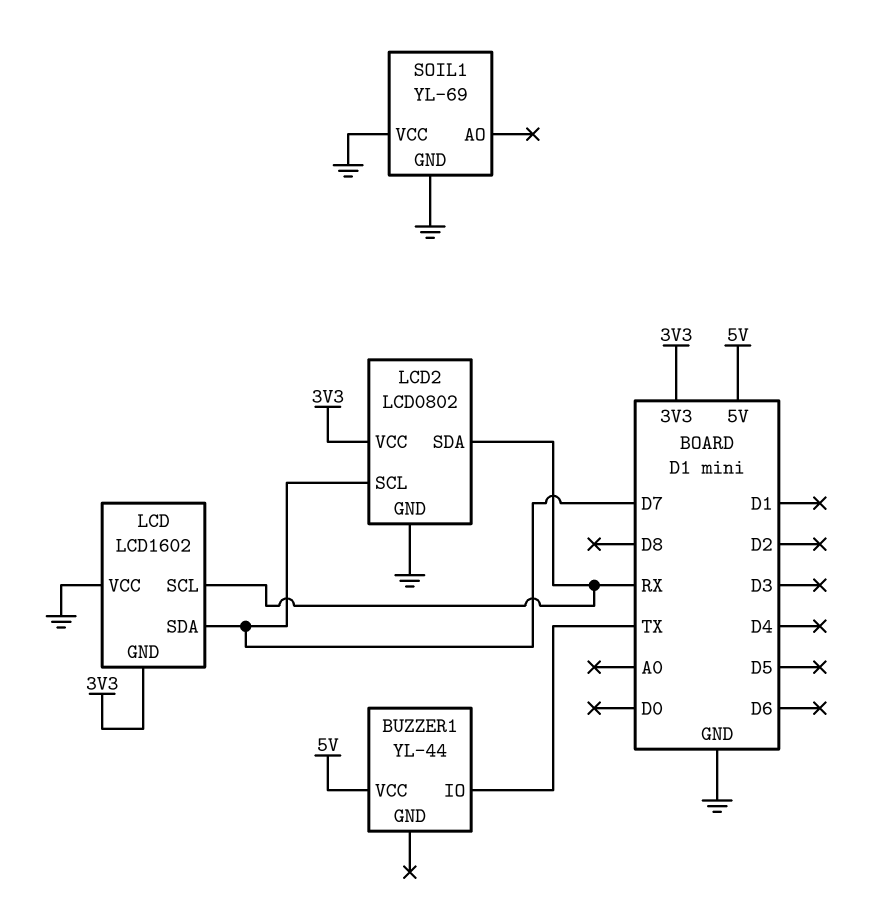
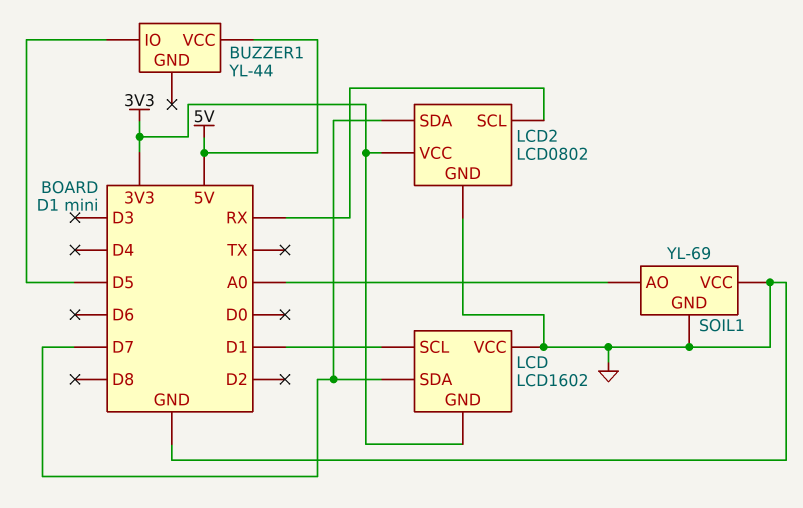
BUZZER1 pin IO: TX -> D5
LCD pin SCL: RX -> D1
LCD2 pin SCL: D7 -> RX
LCD2 pin SDA: RX -> D7
SOIL1 pin AO: none -> A0

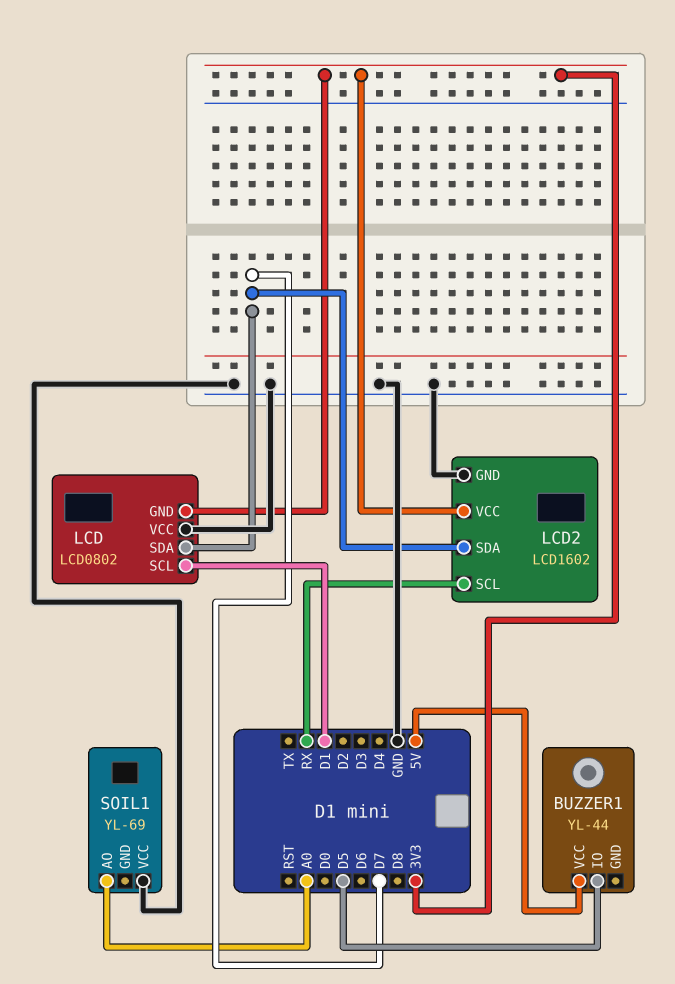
LCD: LCD1602 -> LCD0802
LCD2: LCD0802 -> LCD1602
SOIL1 pin GND: GND -> none

